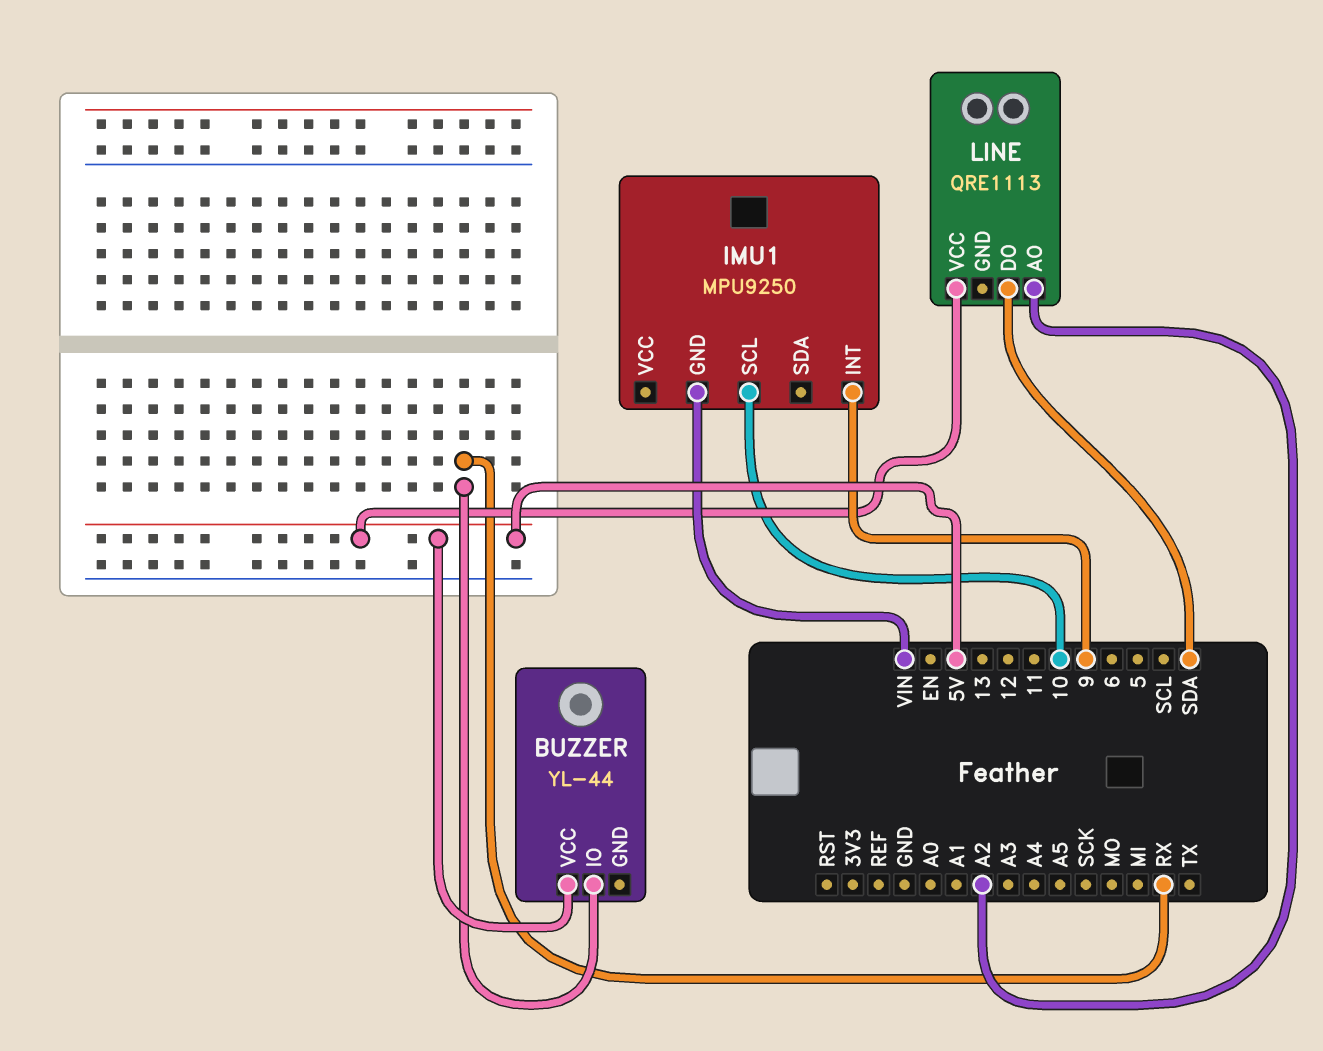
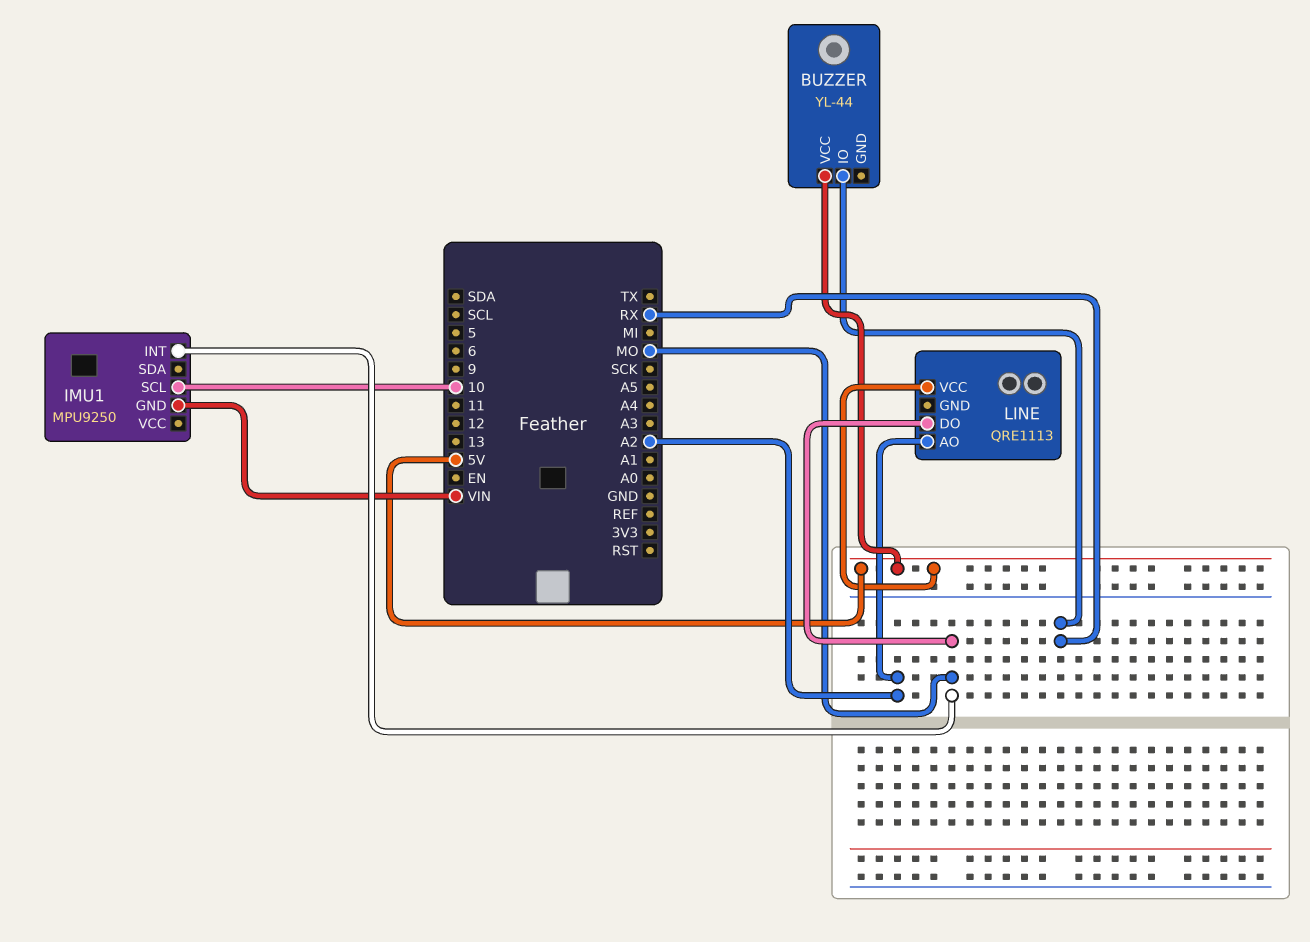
IMU1 pin INT: 9 -> MO
LINE pin DO: SDA -> MO

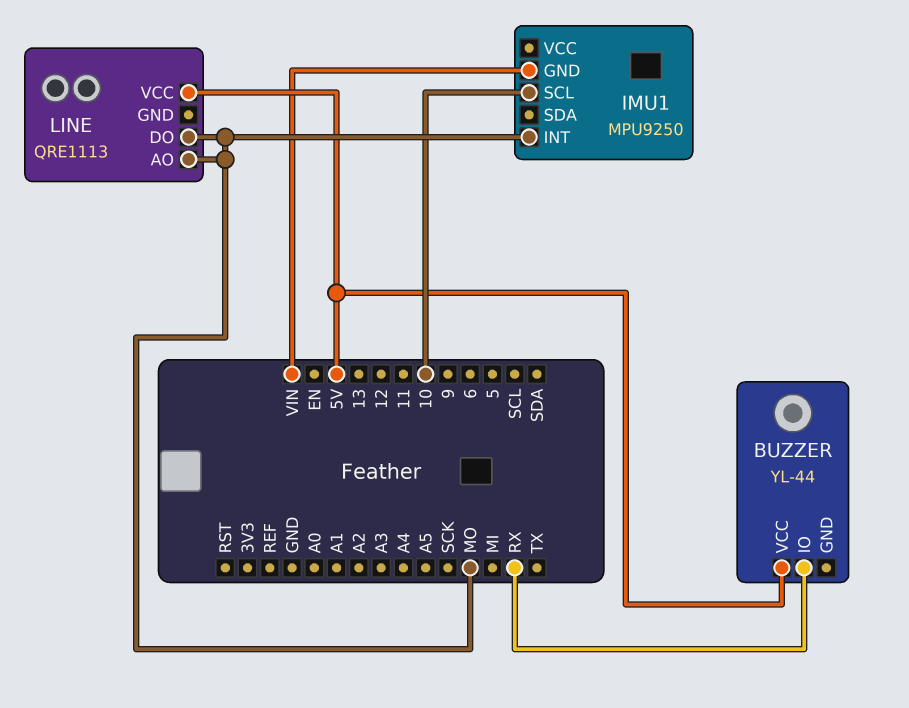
LINE pin AO: A2 -> MO

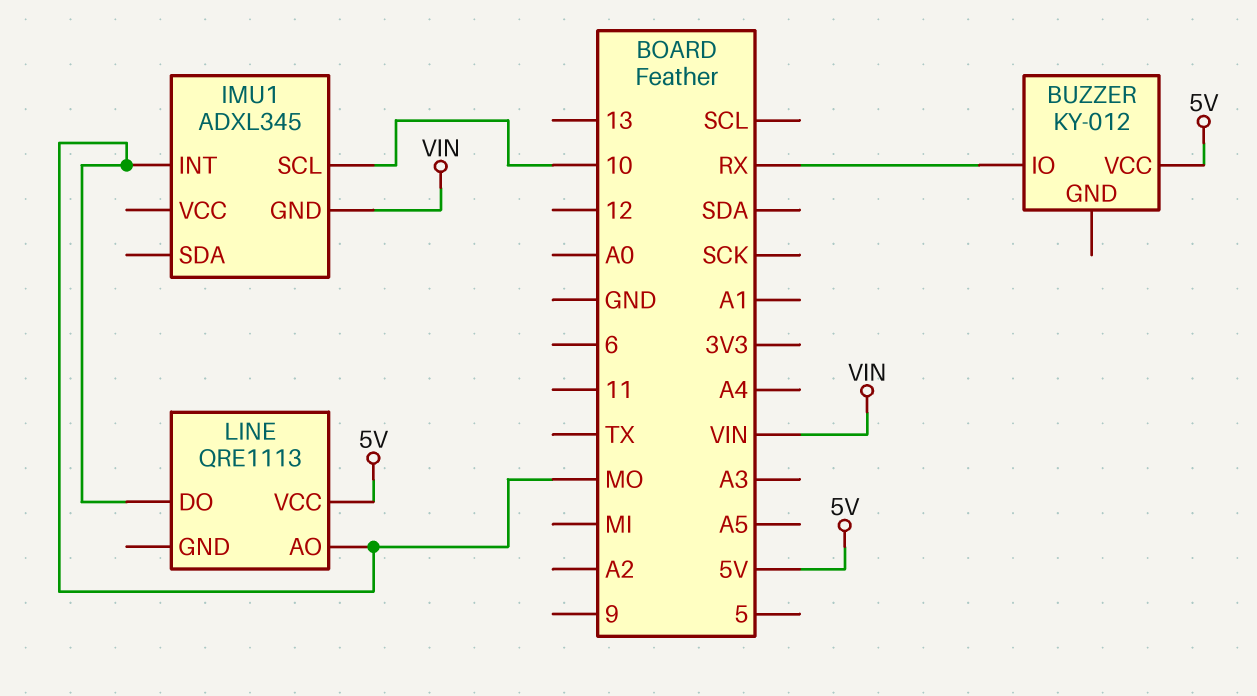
BUZZER: YL-44 -> KY-012
IMU1: MPU9250 -> ADXL345

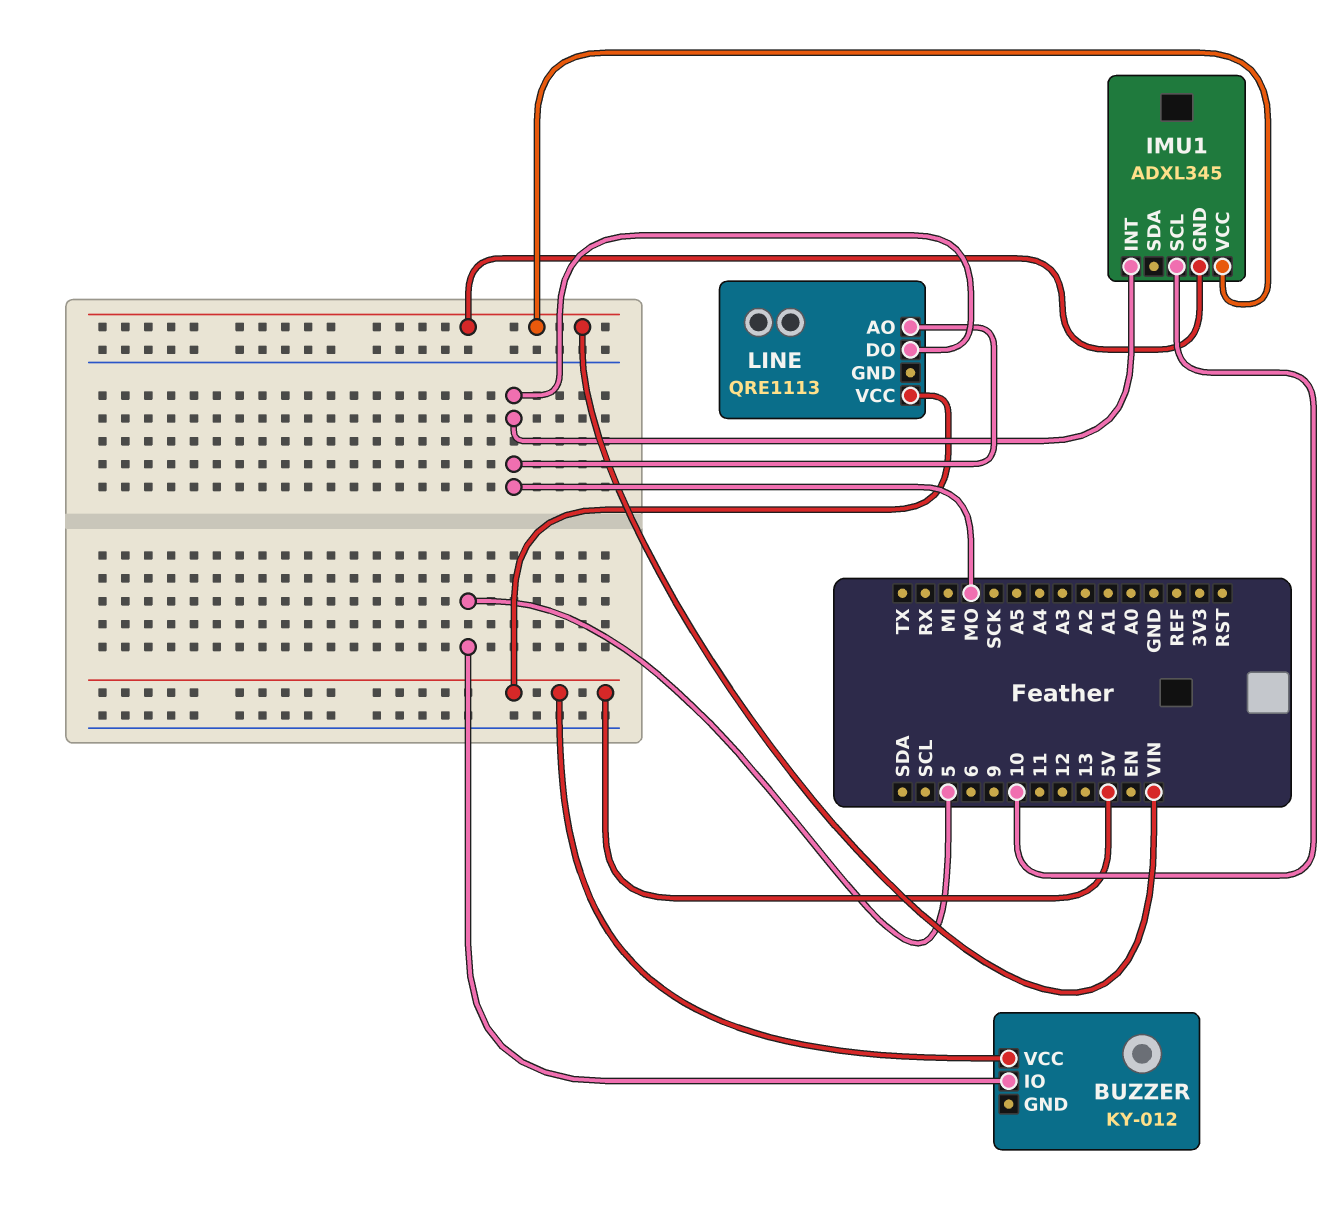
BUZZER pin IO: RX -> 5
IMU1 pin VCC: none -> VIN

